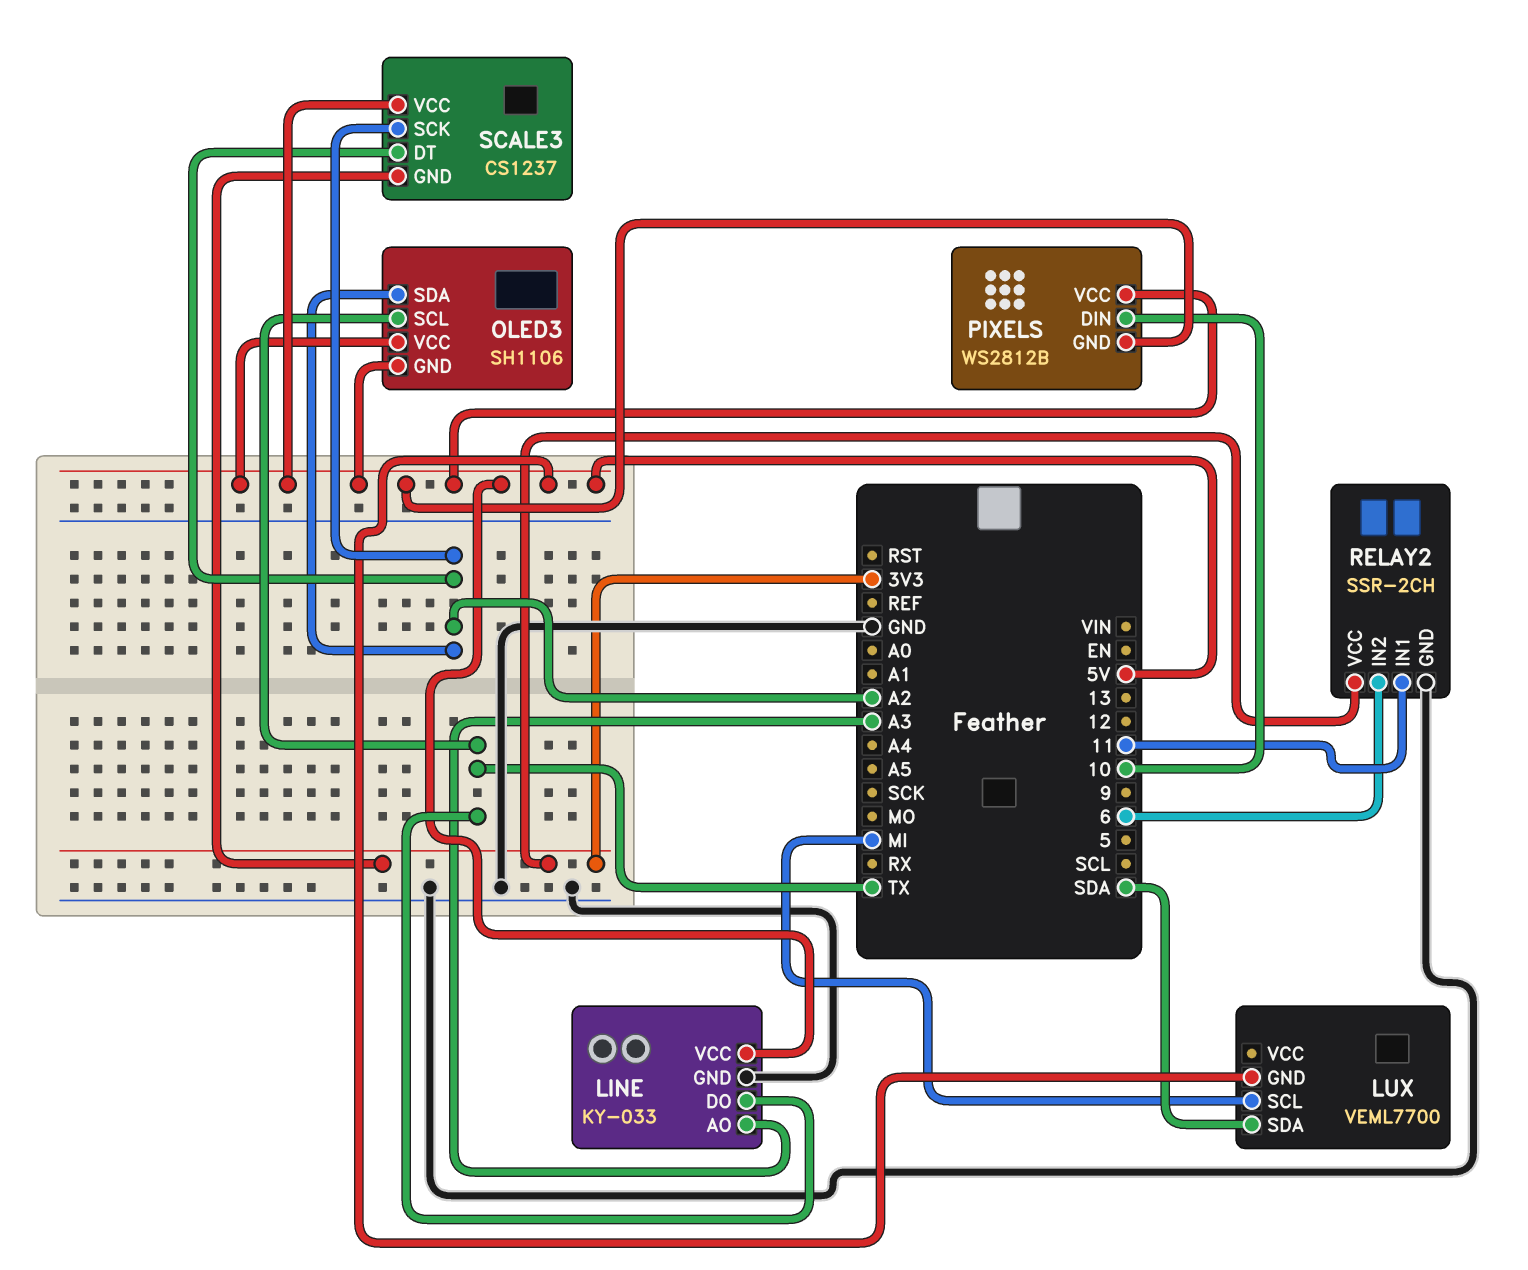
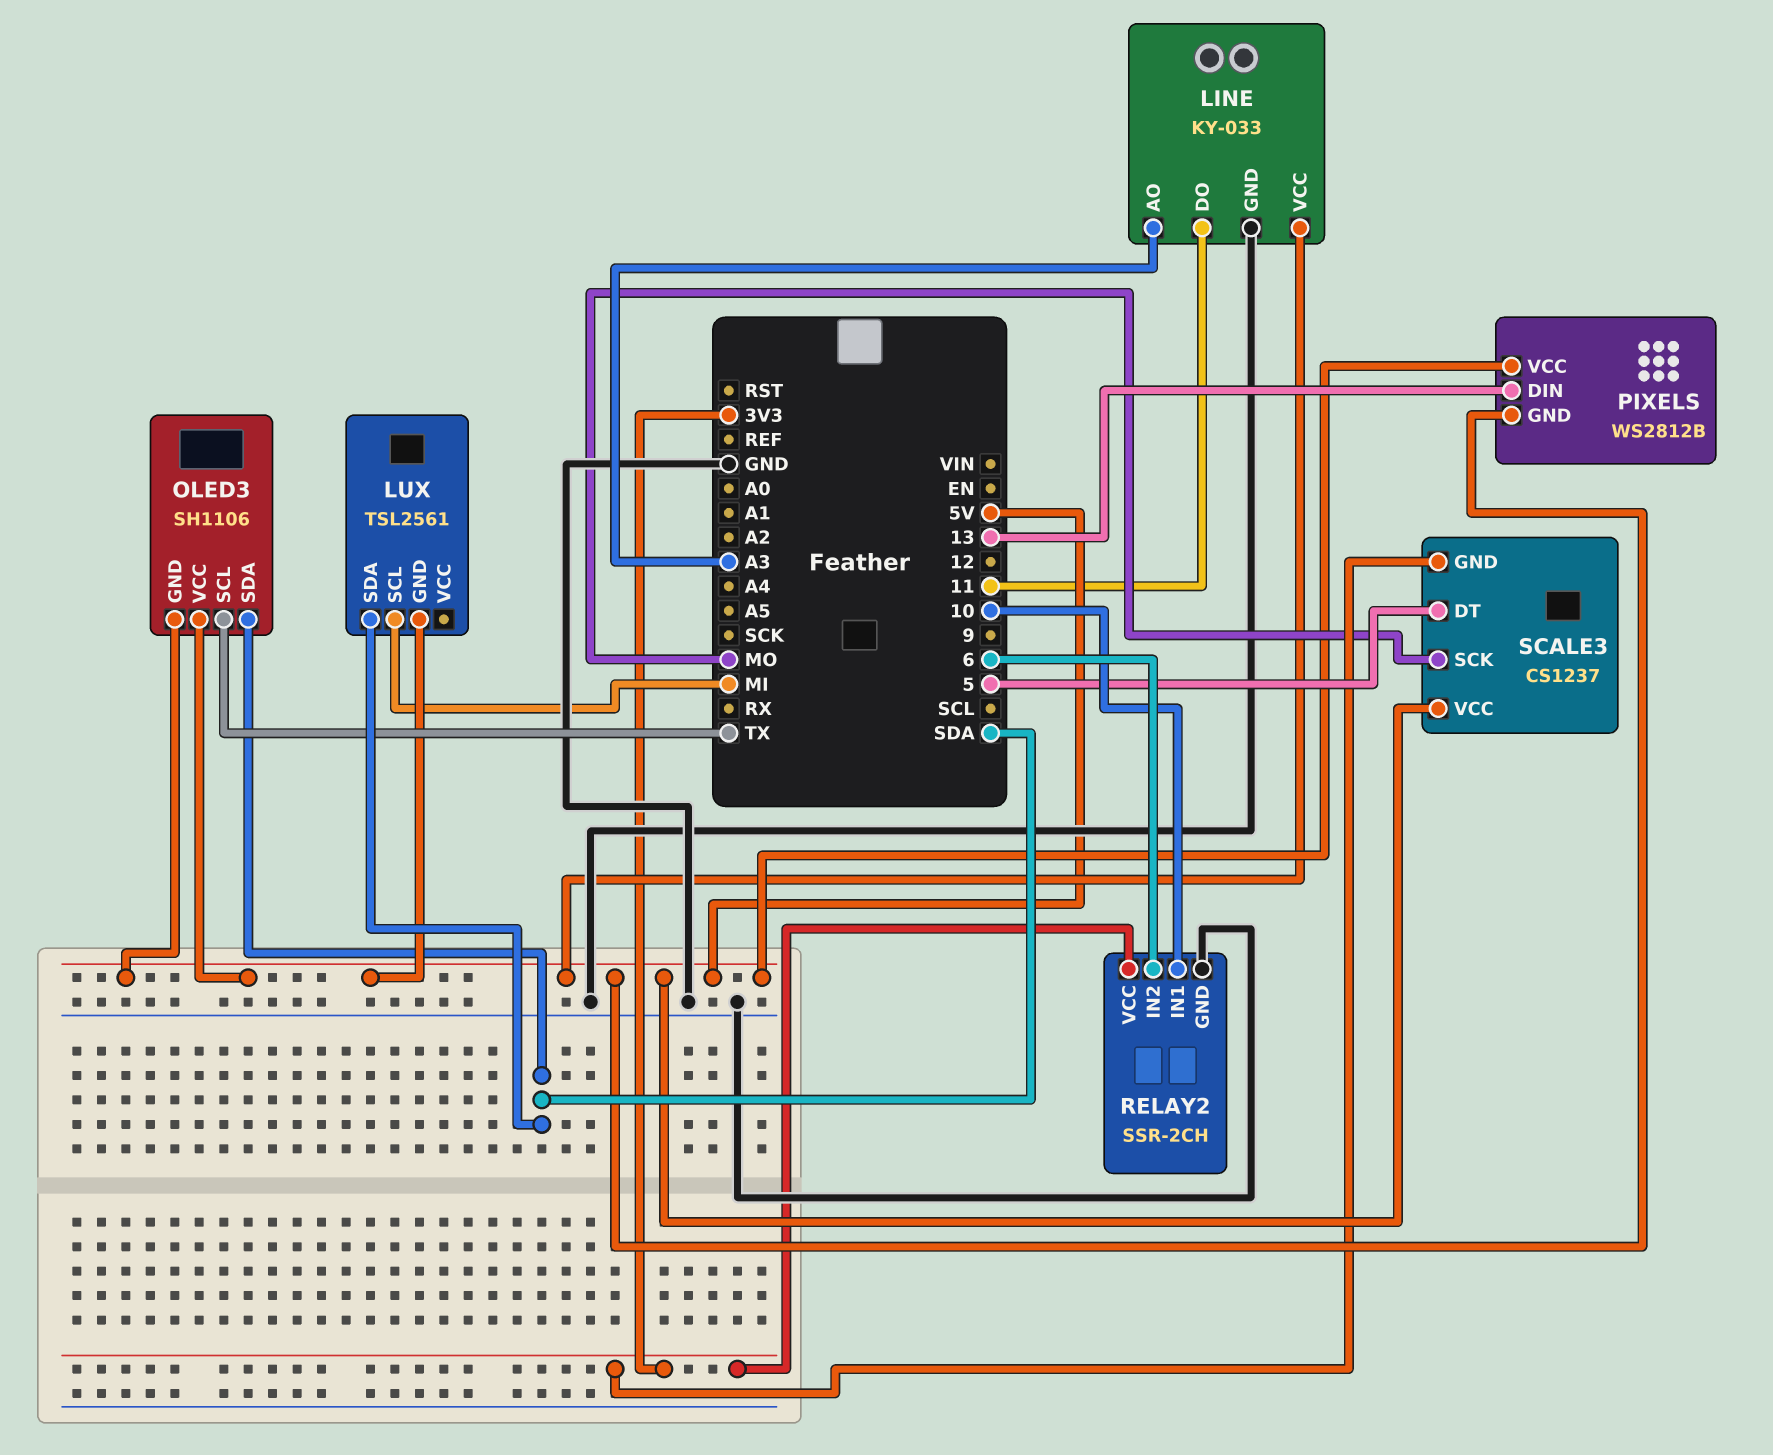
LINE pin DO: TX -> 11
LUX: VEML7700 -> TSL2561
OLED3 pin SDA: A2 -> SDA
PIXELS pin DIN: 10 -> 13
RELAY2 pin IN1: 11 -> 10
SCALE3 pin DT: A2 -> 5
SCALE3 pin SCK: A2 -> MO

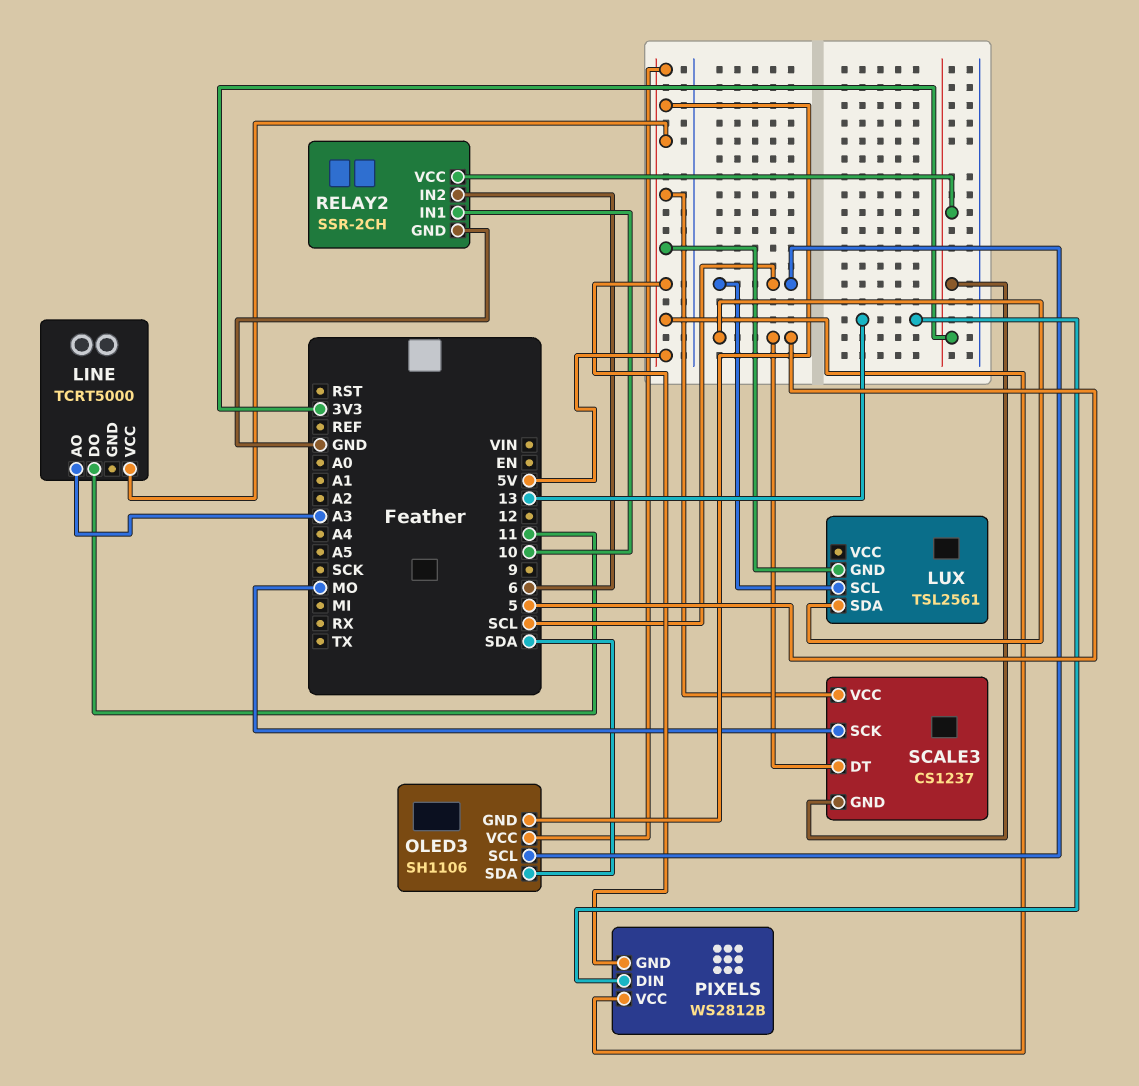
LINE: KY-033 -> TCRT5000
LINE pin GND: GND -> none
LUX pin SCL: MI -> SCL
LUX pin SDA: SDA -> 5
OLED3 pin SCL: TX -> SCL

